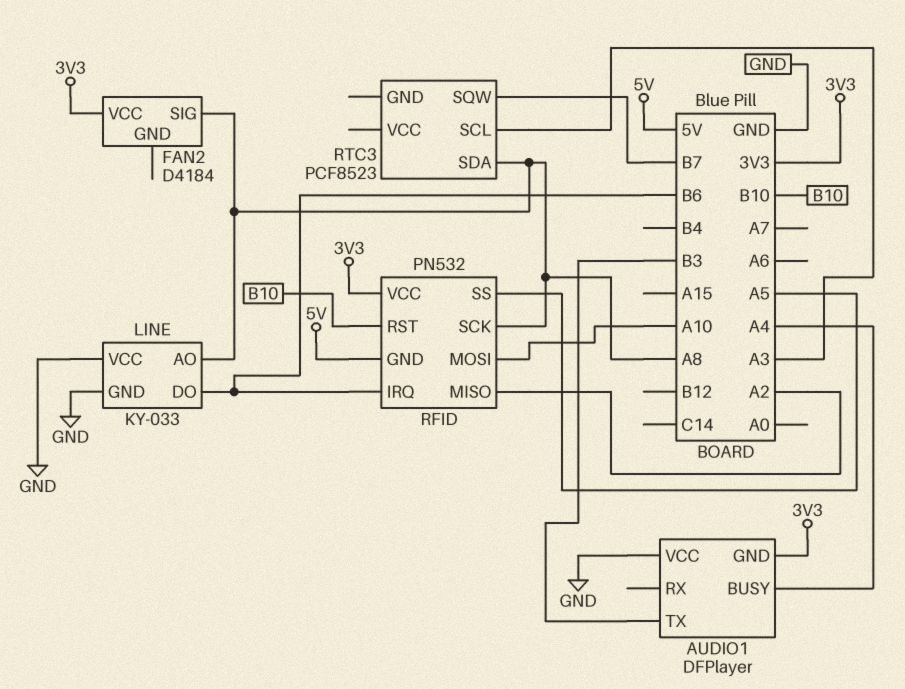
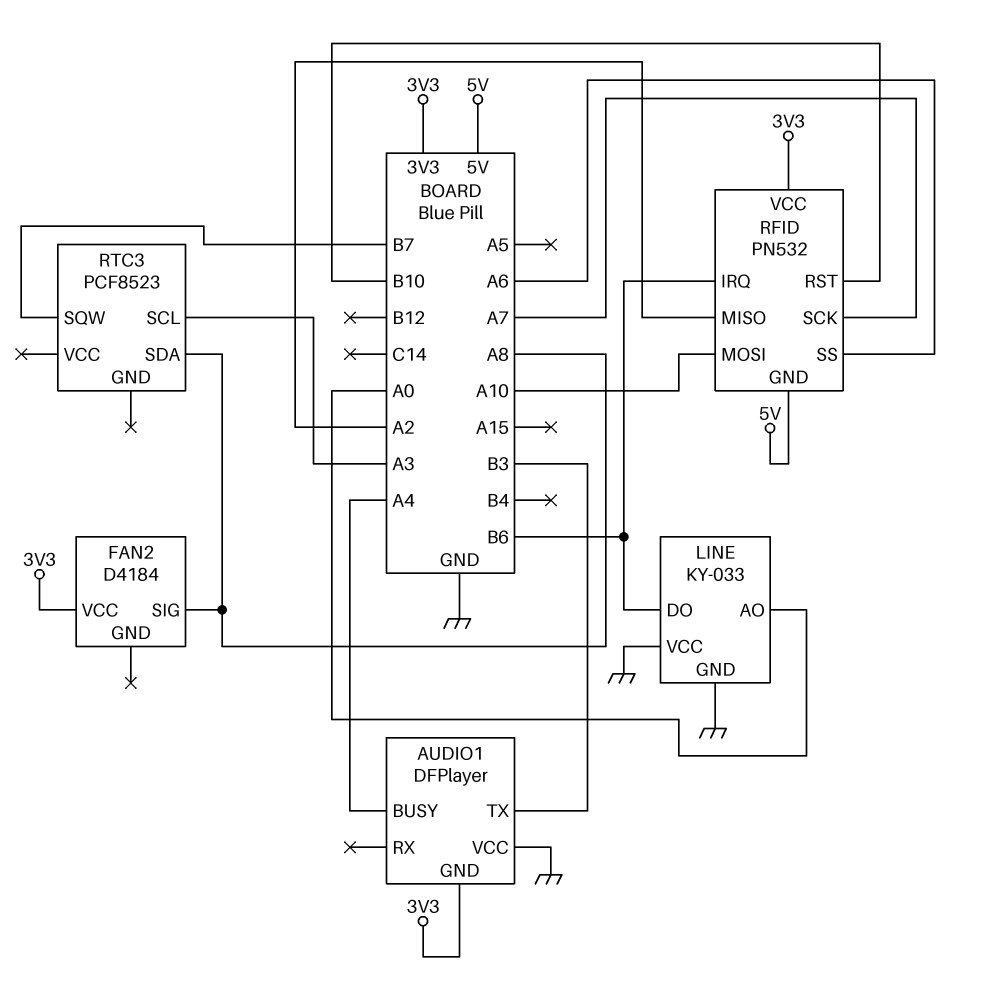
LINE pin AO: A8 -> A0
RFID pin SCK: A8 -> A7
RFID pin SS: A5 -> A6

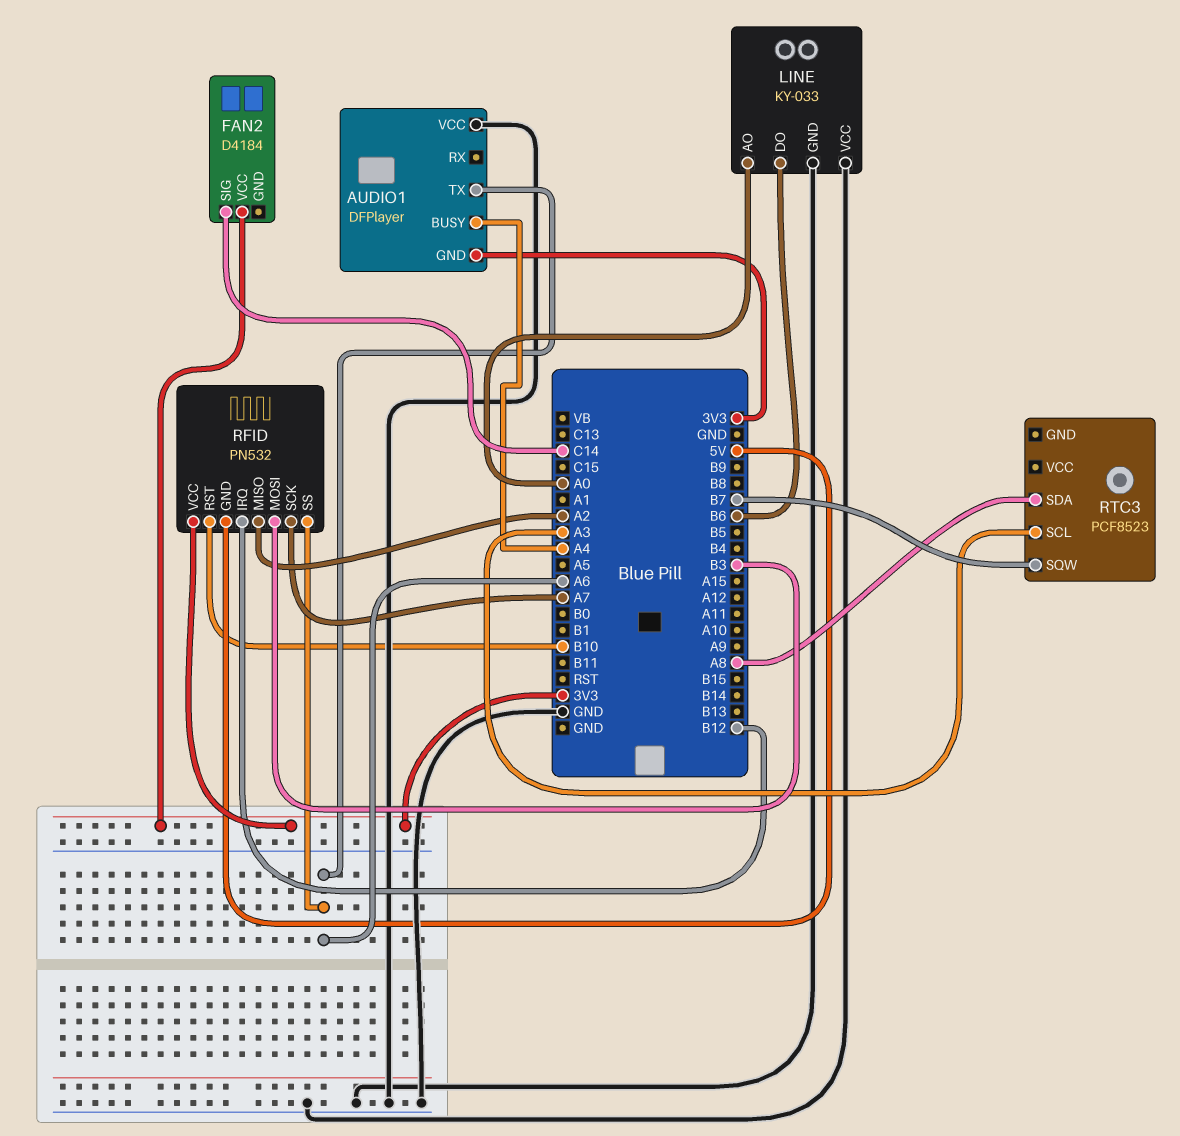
AUDIO1 pin TX: B3 -> A6
FAN2 pin SIG: A8 -> C14
RFID pin IRQ: B6 -> B12
RFID pin MOSI: A10 -> B3

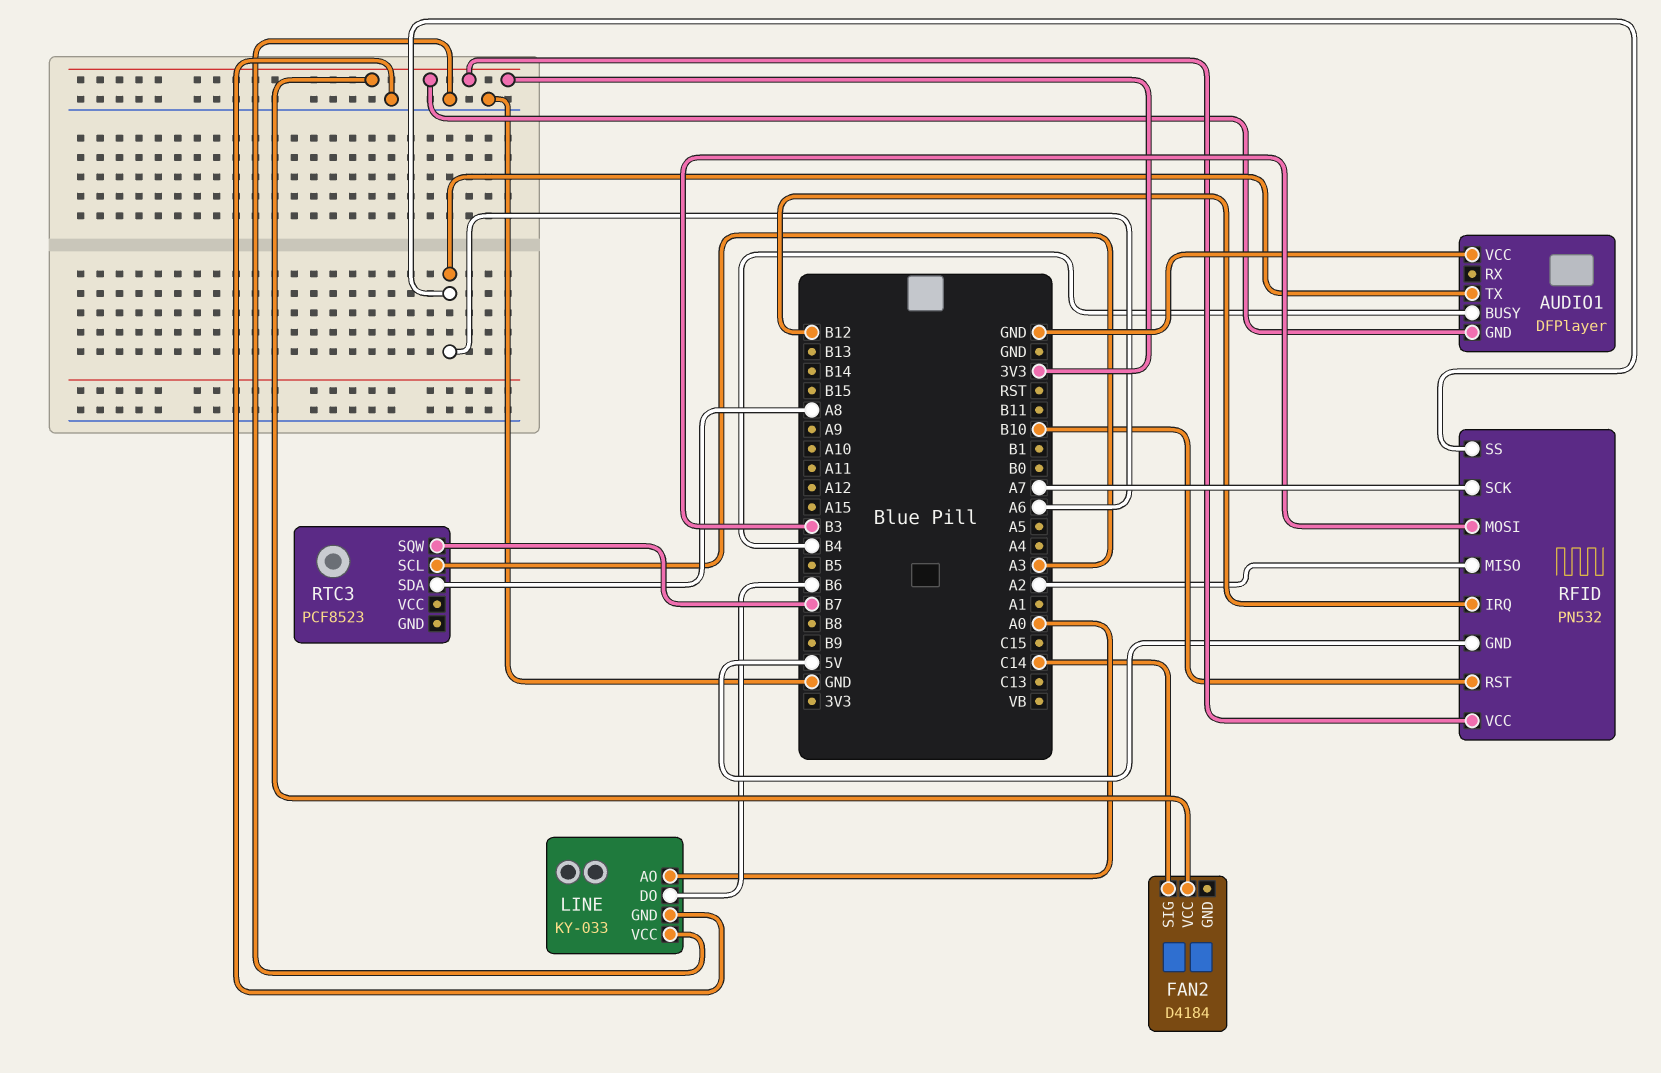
AUDIO1 pin BUSY: A4 -> B4

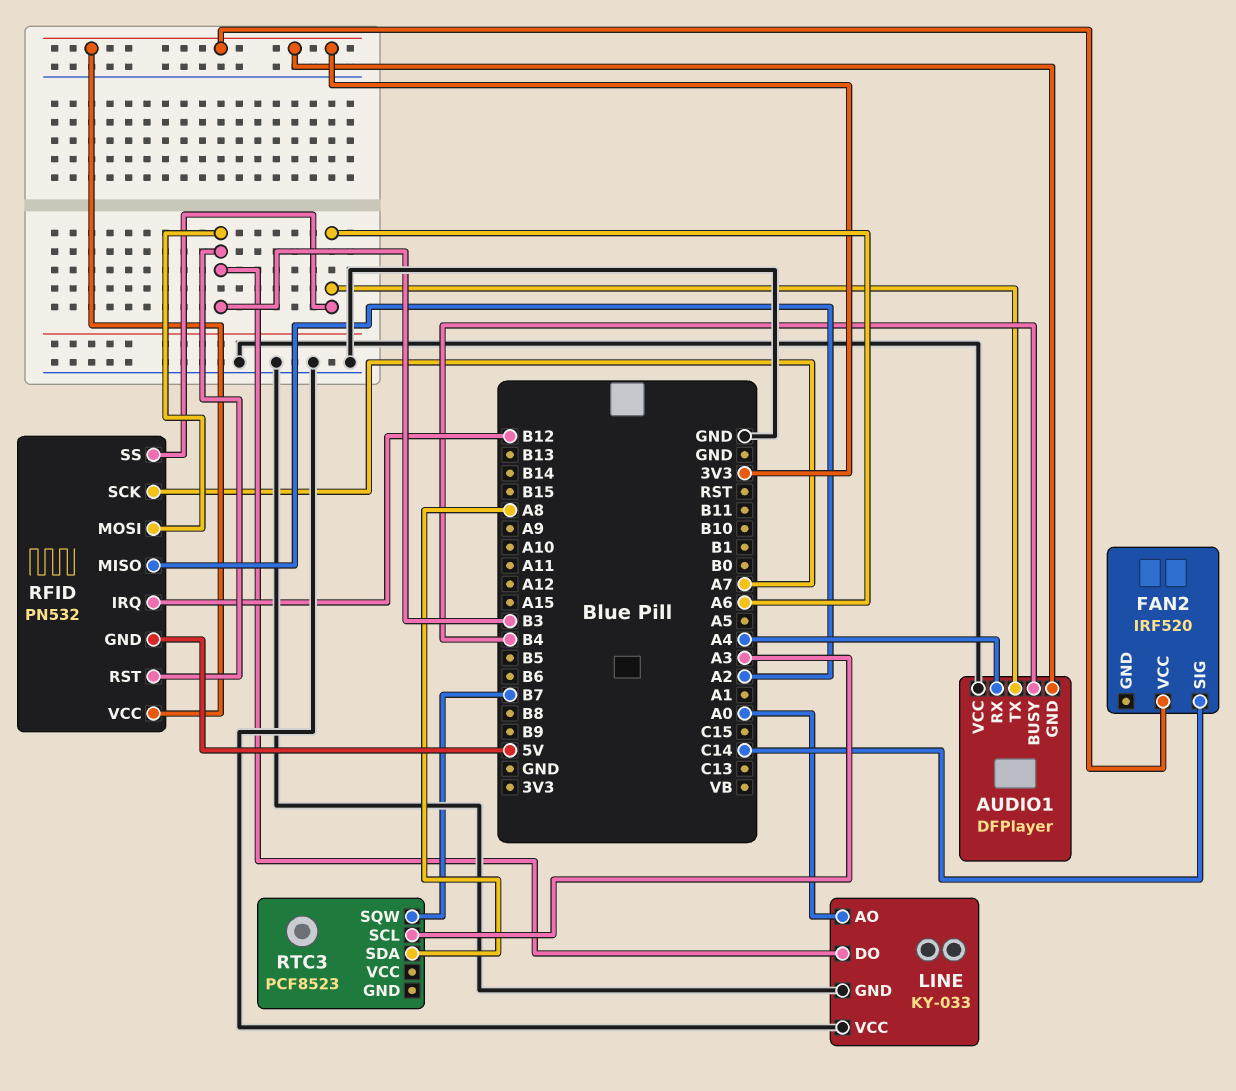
AUDIO1 pin RX: none -> A4
FAN2: D4184 -> IRF520
LINE pin DO: B6 -> B3
RFID pin RST: B10 -> B3

